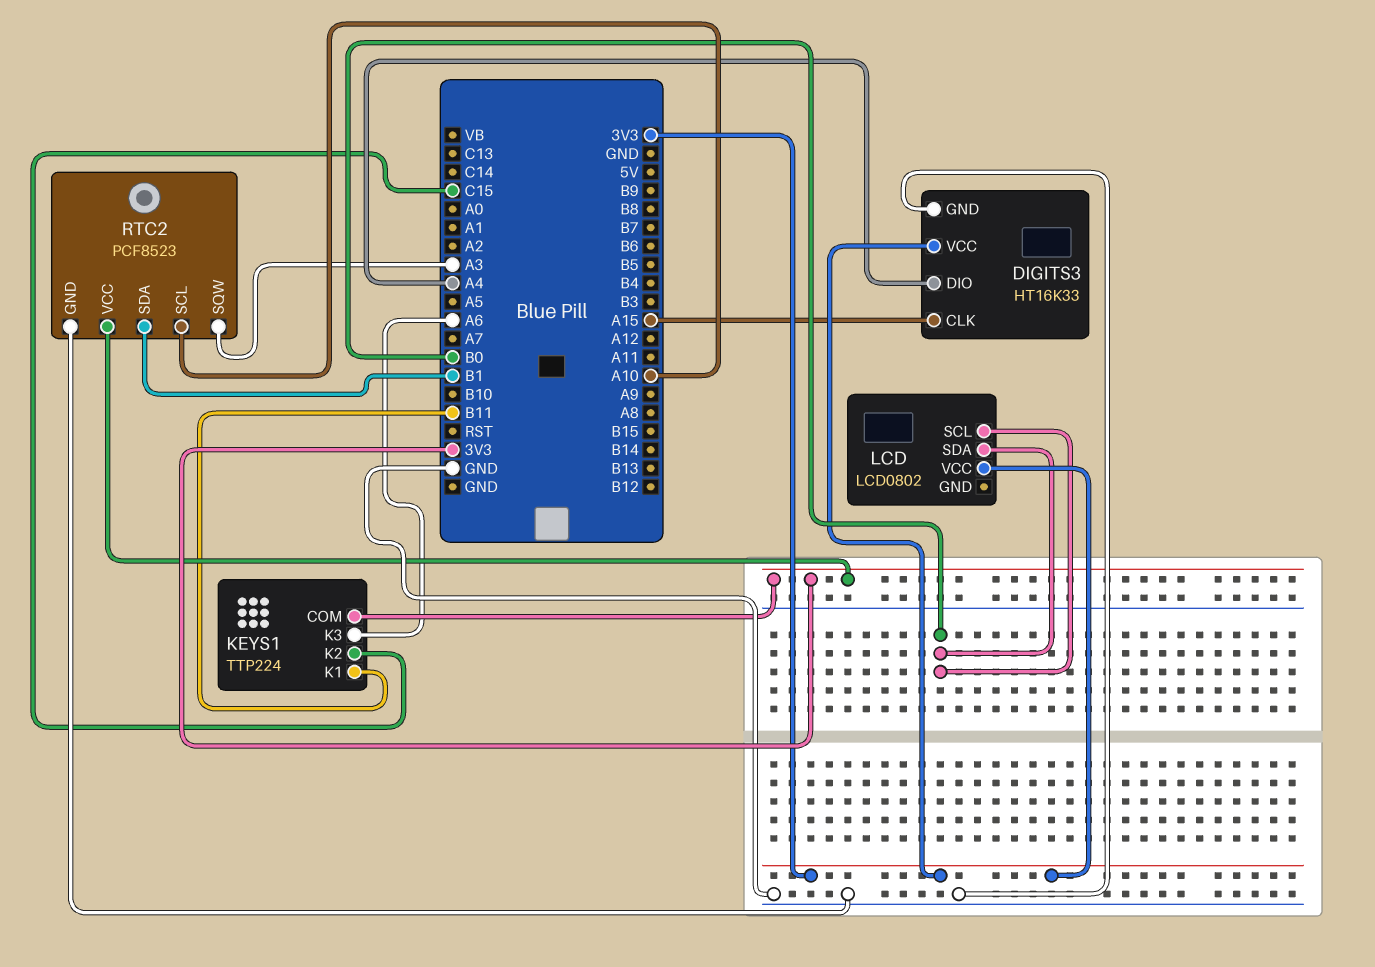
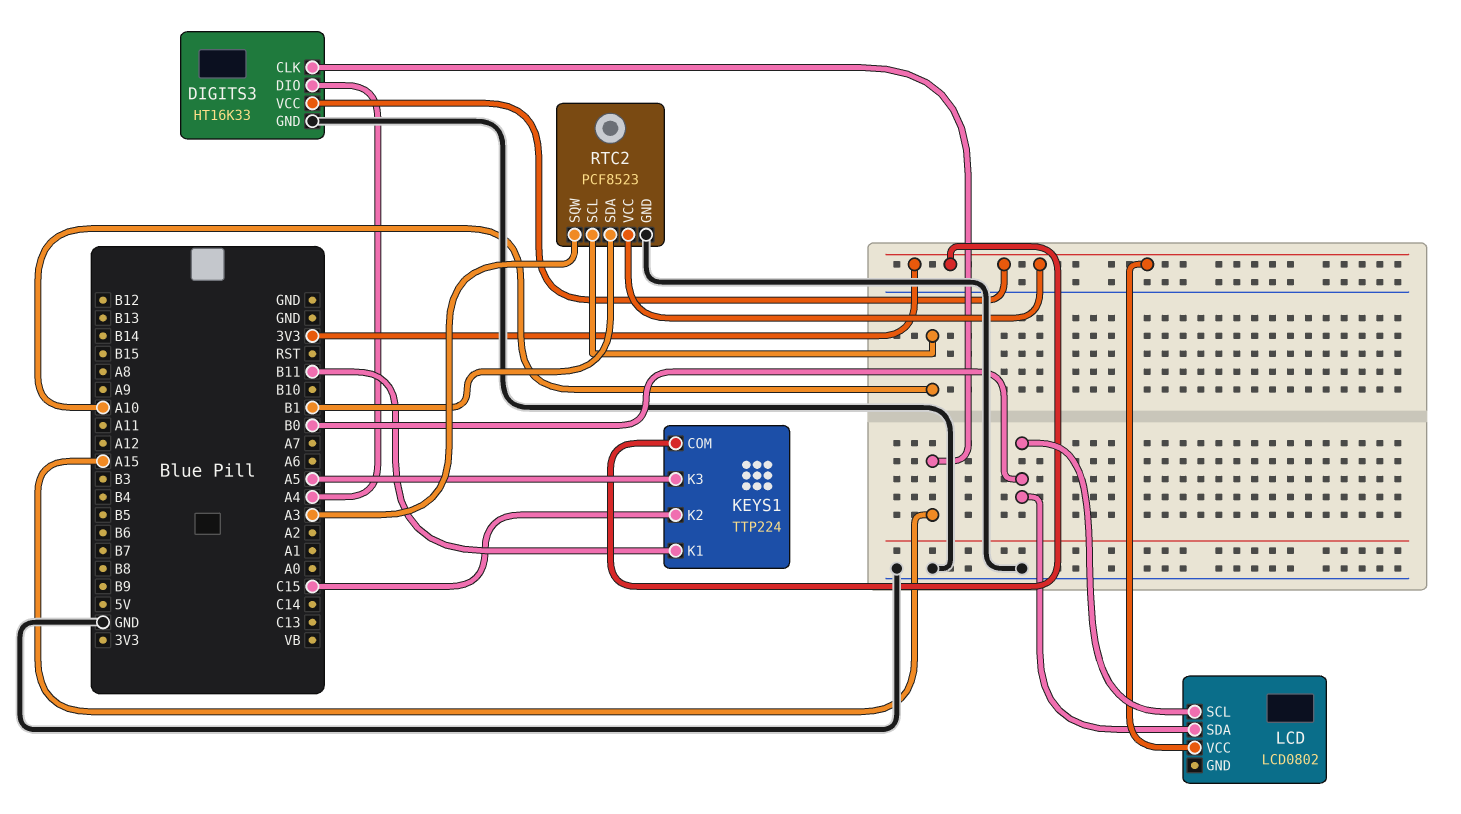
KEYS1 pin K3: A6 -> A5

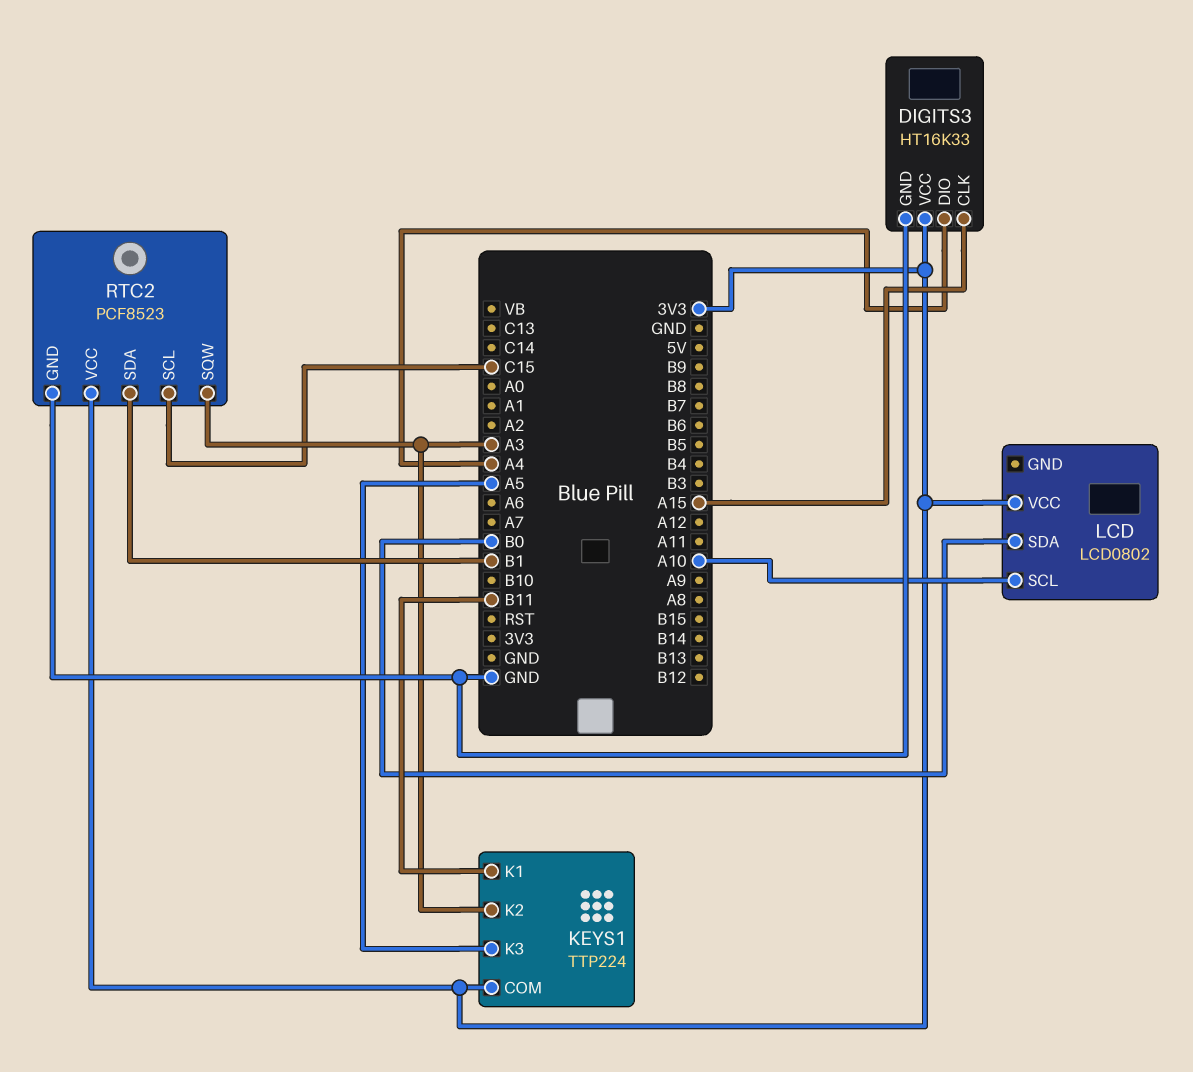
KEYS1 pin K2: C15 -> A3
LCD pin SCL: B0 -> A10
RTC2 pin SCL: A10 -> C15

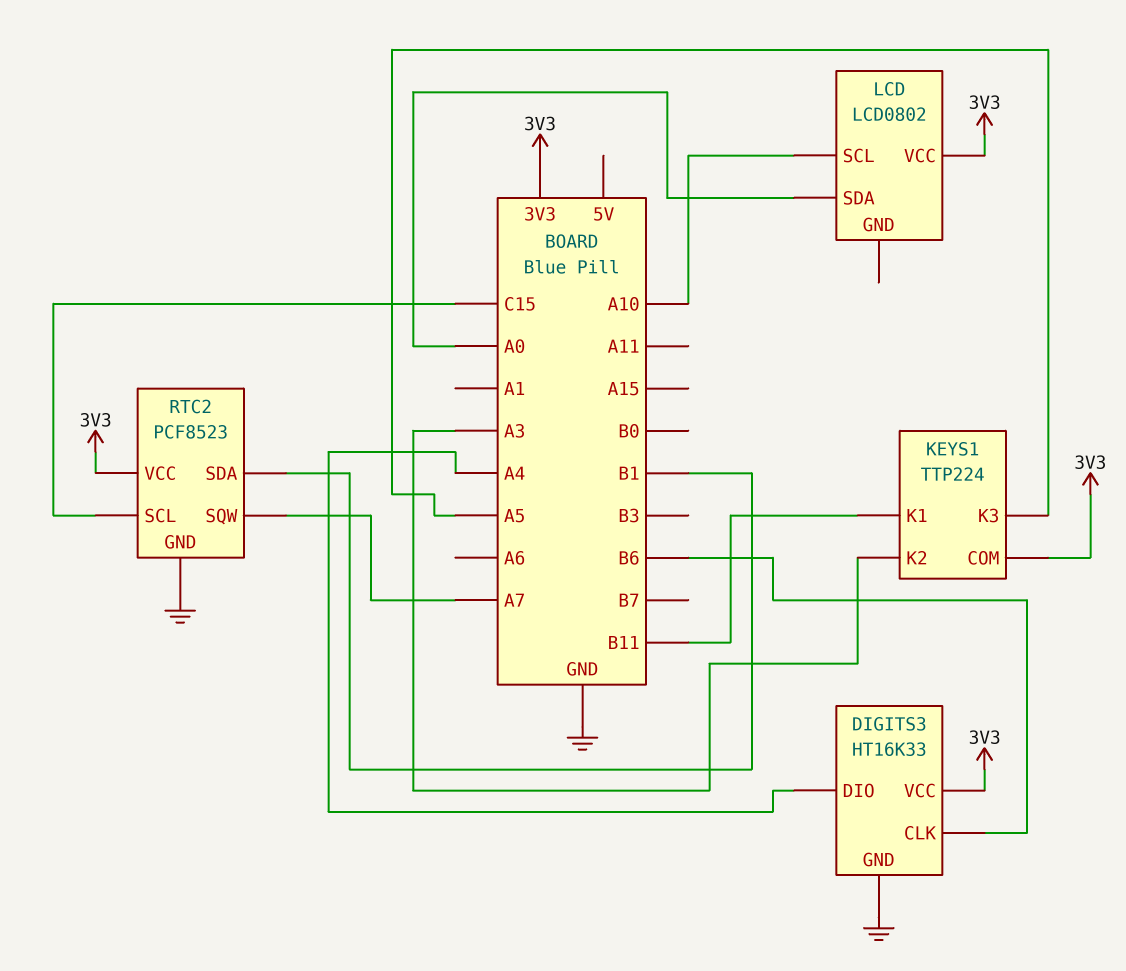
DIGITS3 pin CLK: A15 -> B6
LCD pin SDA: B0 -> A0
RTC2 pin SQW: A3 -> A7

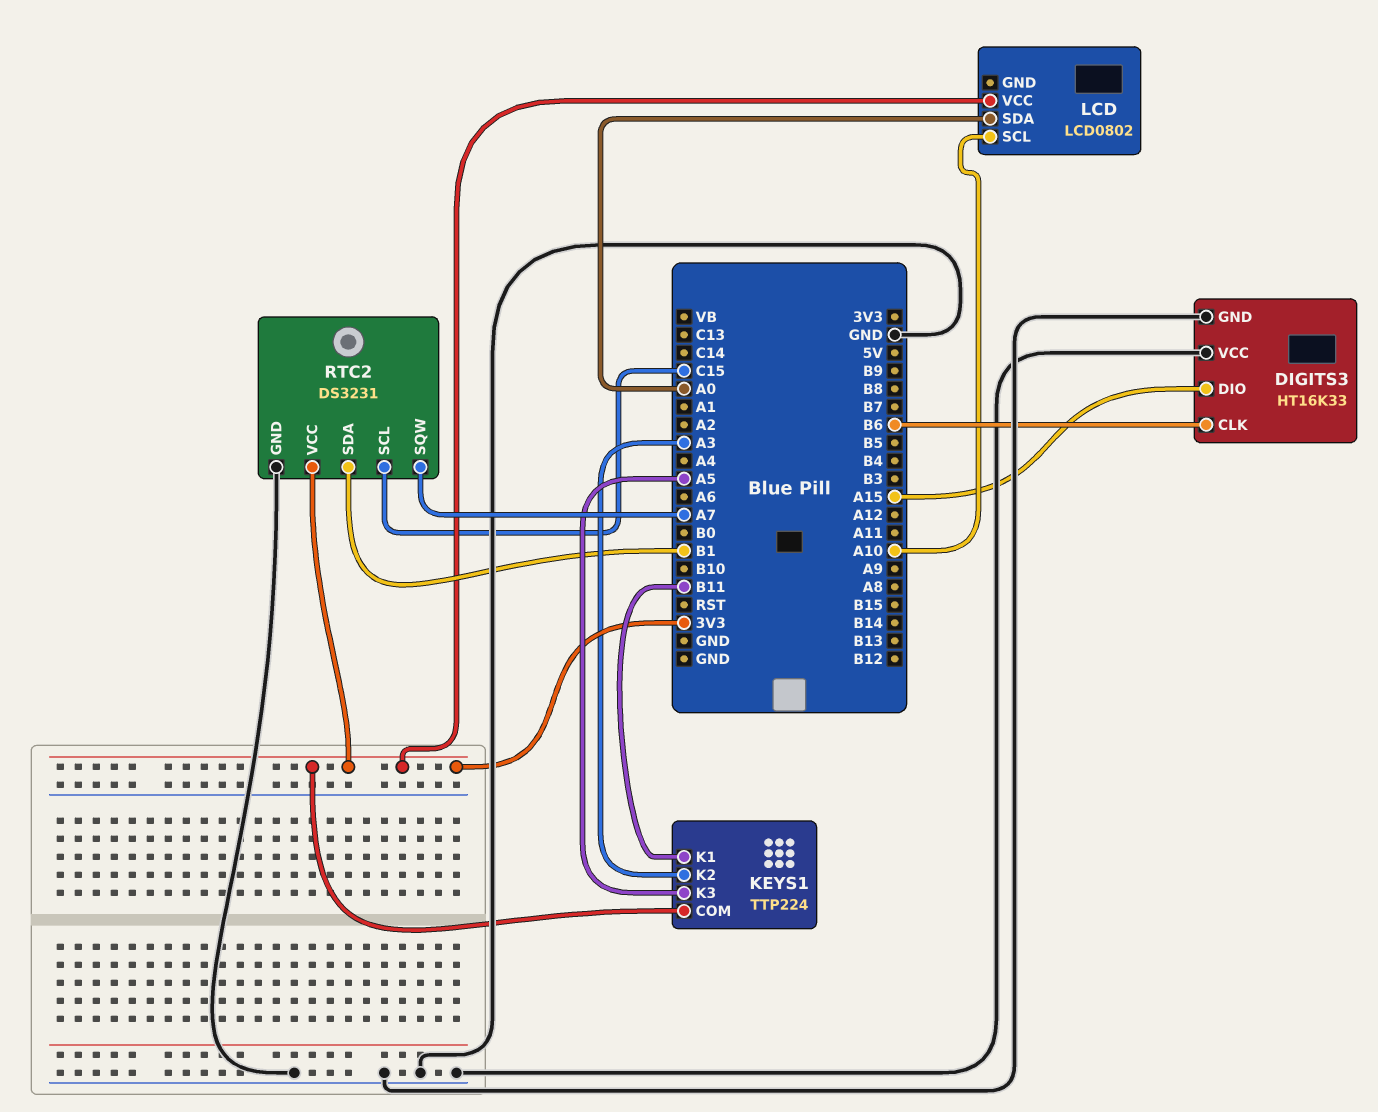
DIGITS3 pin DIO: A4 -> A15
DIGITS3 pin VCC: 3V3 -> GND
RTC2: PCF8523 -> DS3231

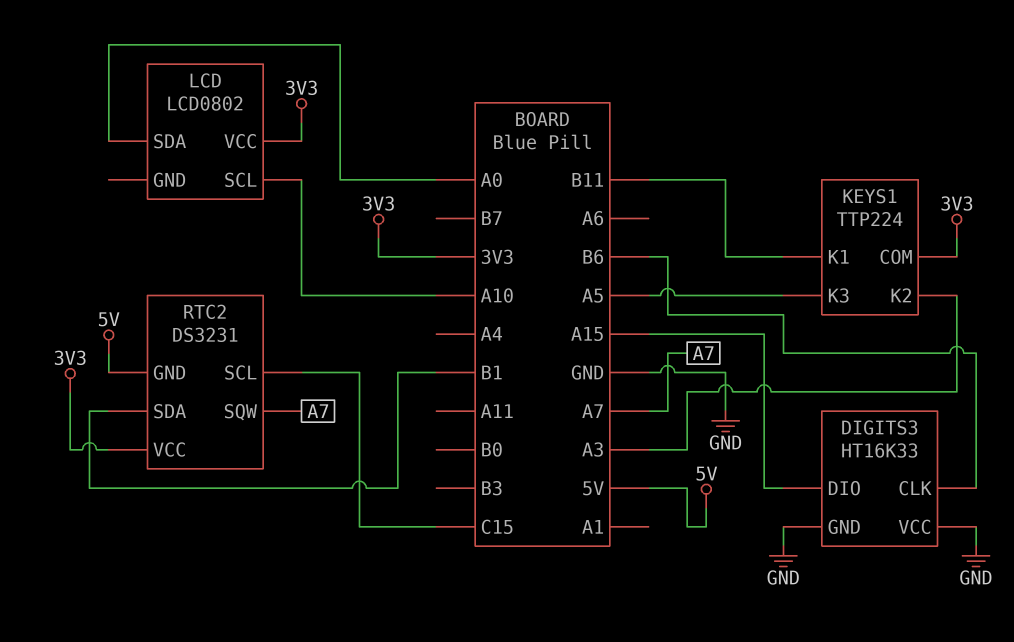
RTC2 pin GND: GND -> 5V

